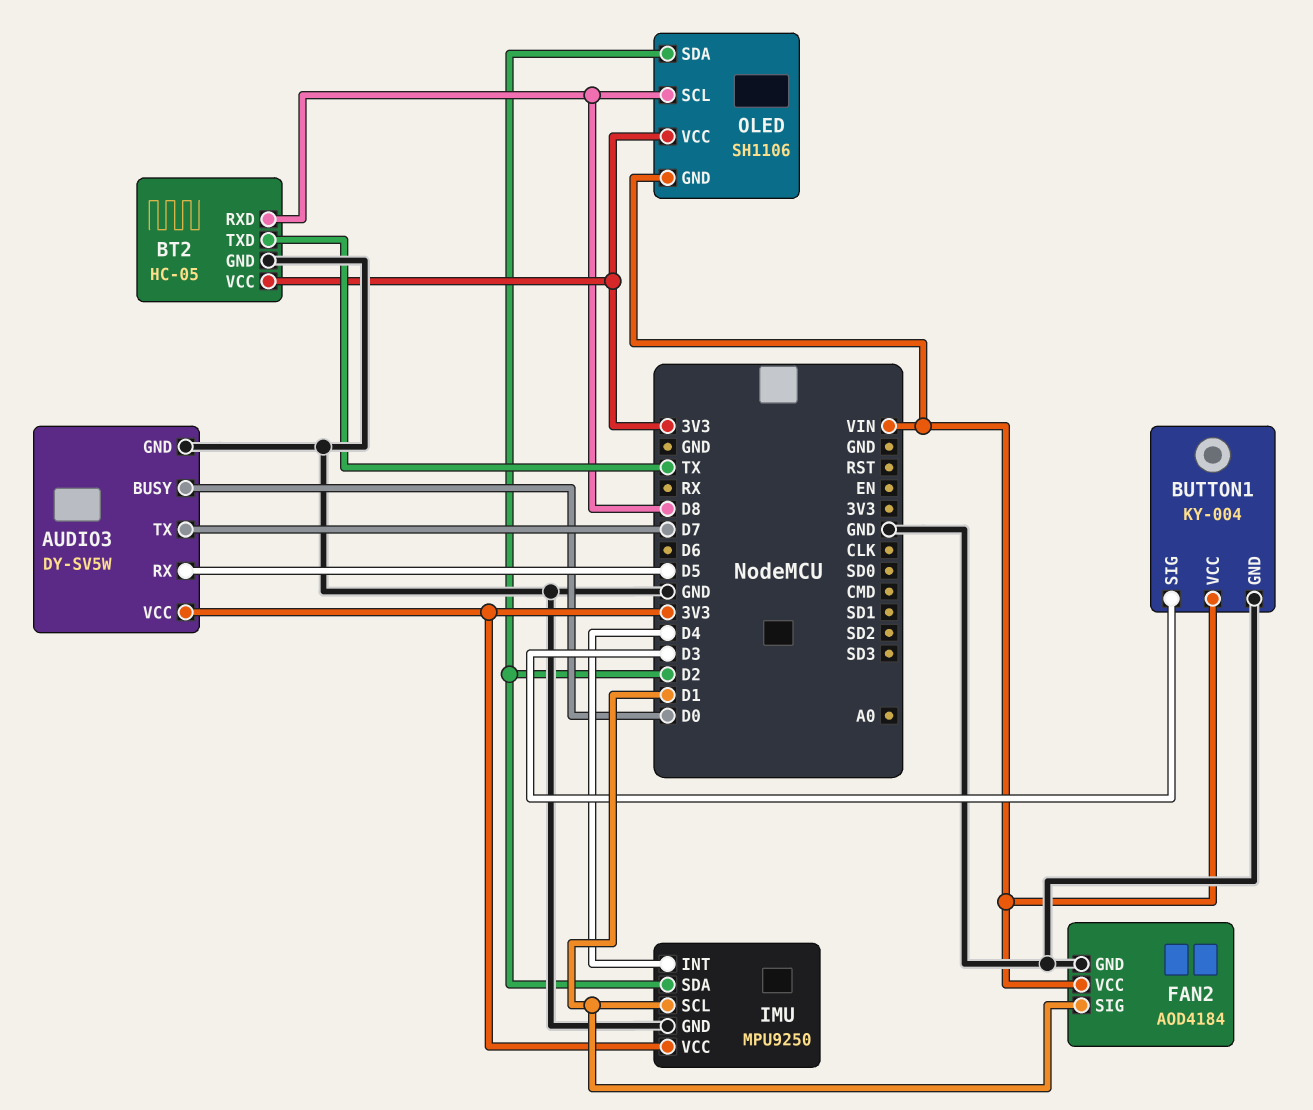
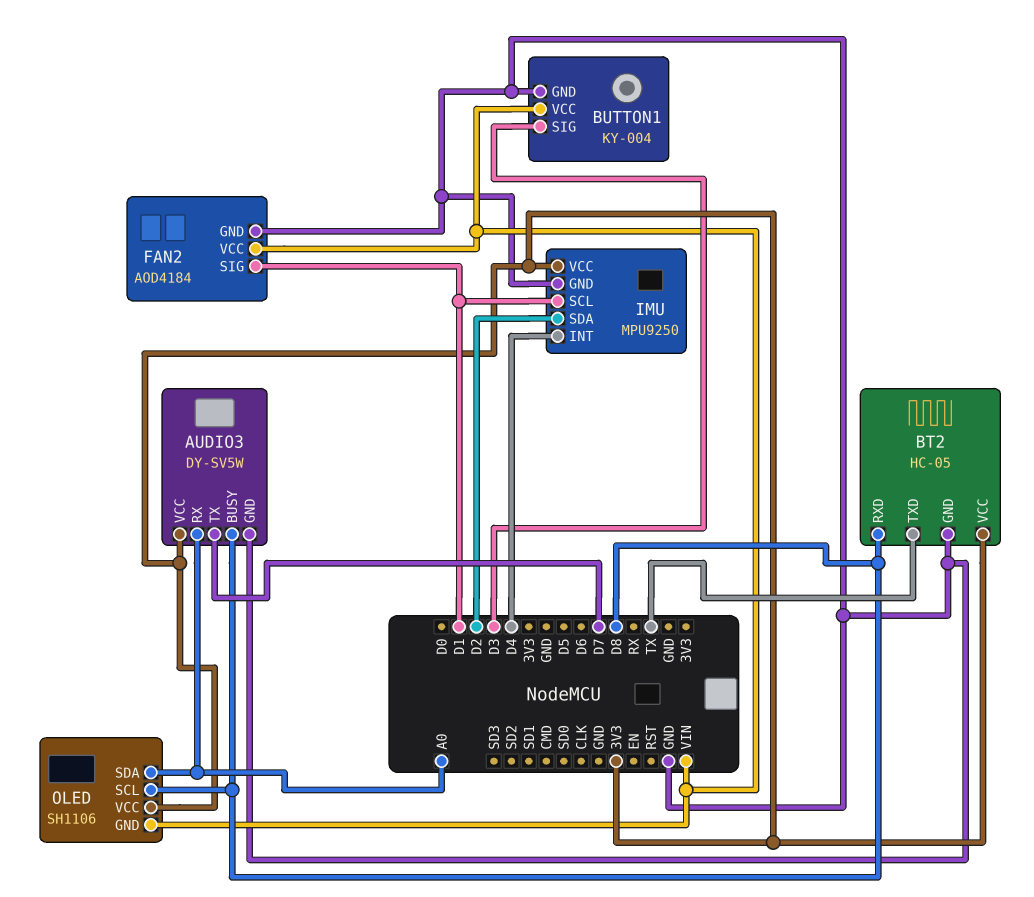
AUDIO3 pin BUSY: D0 -> D8
AUDIO3 pin RX: D5 -> A0
OLED pin SDA: D2 -> A0

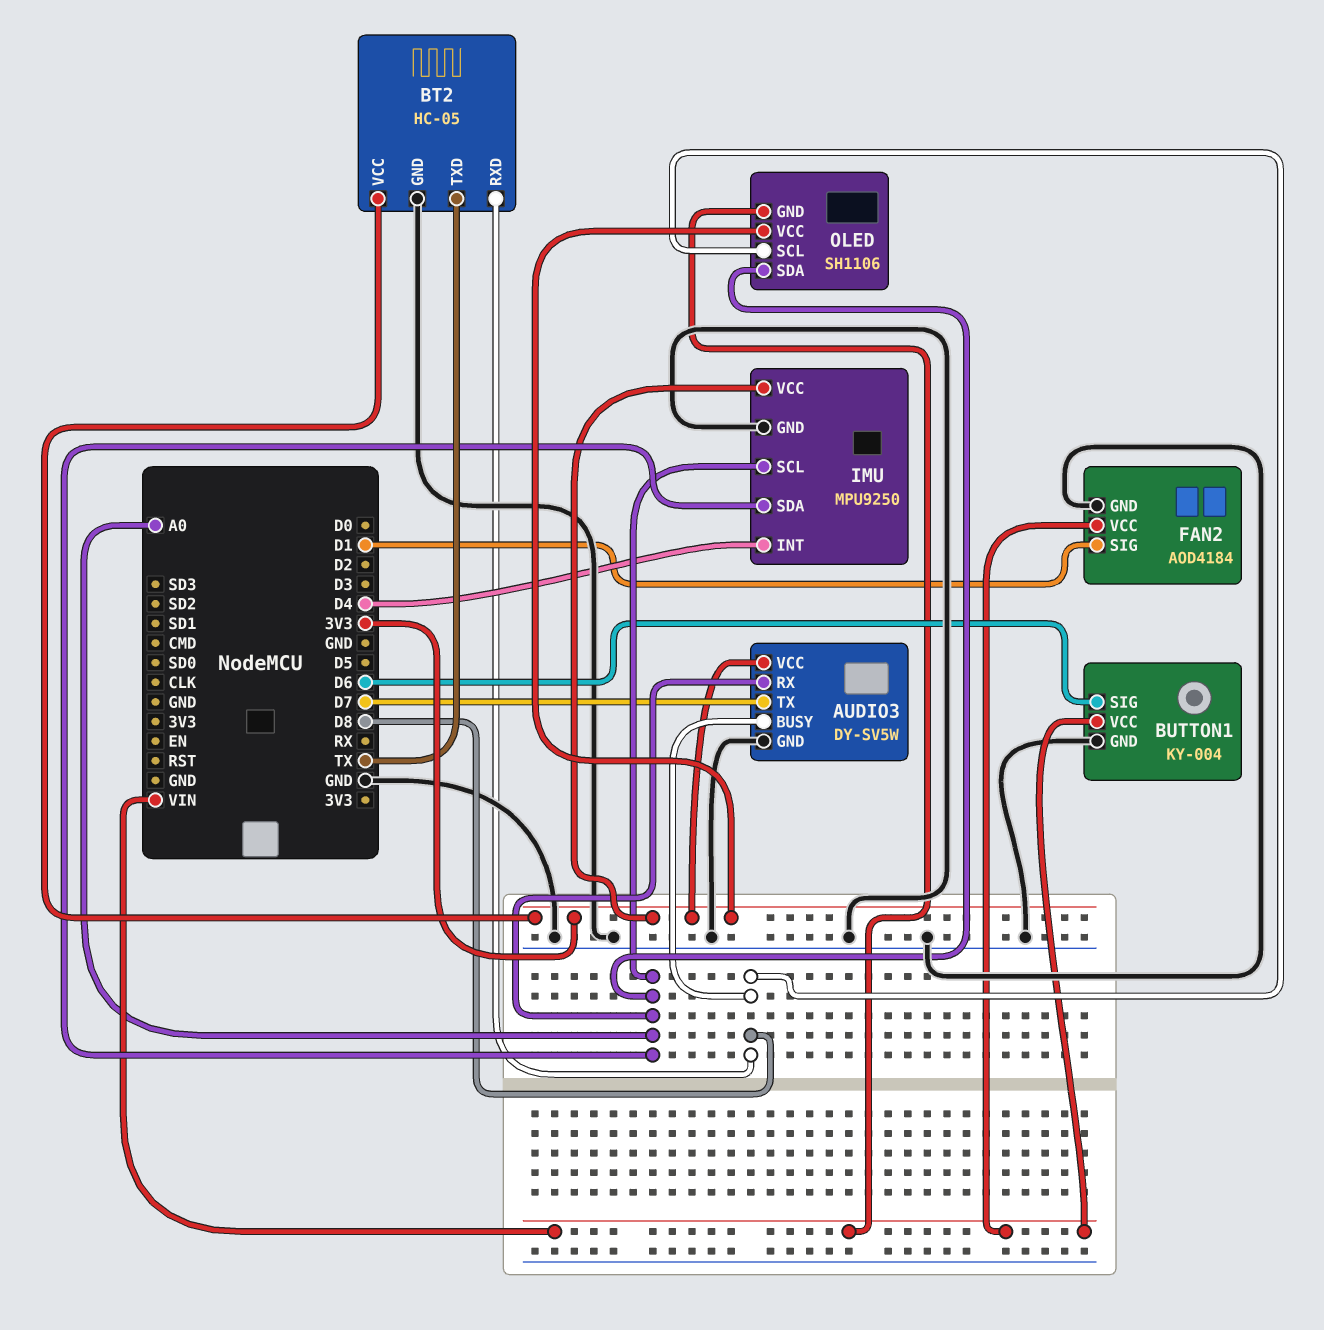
BUTTON1 pin SIG: D3 -> D6
IMU pin SCL: D1 -> A0
IMU pin SDA: D2 -> A0

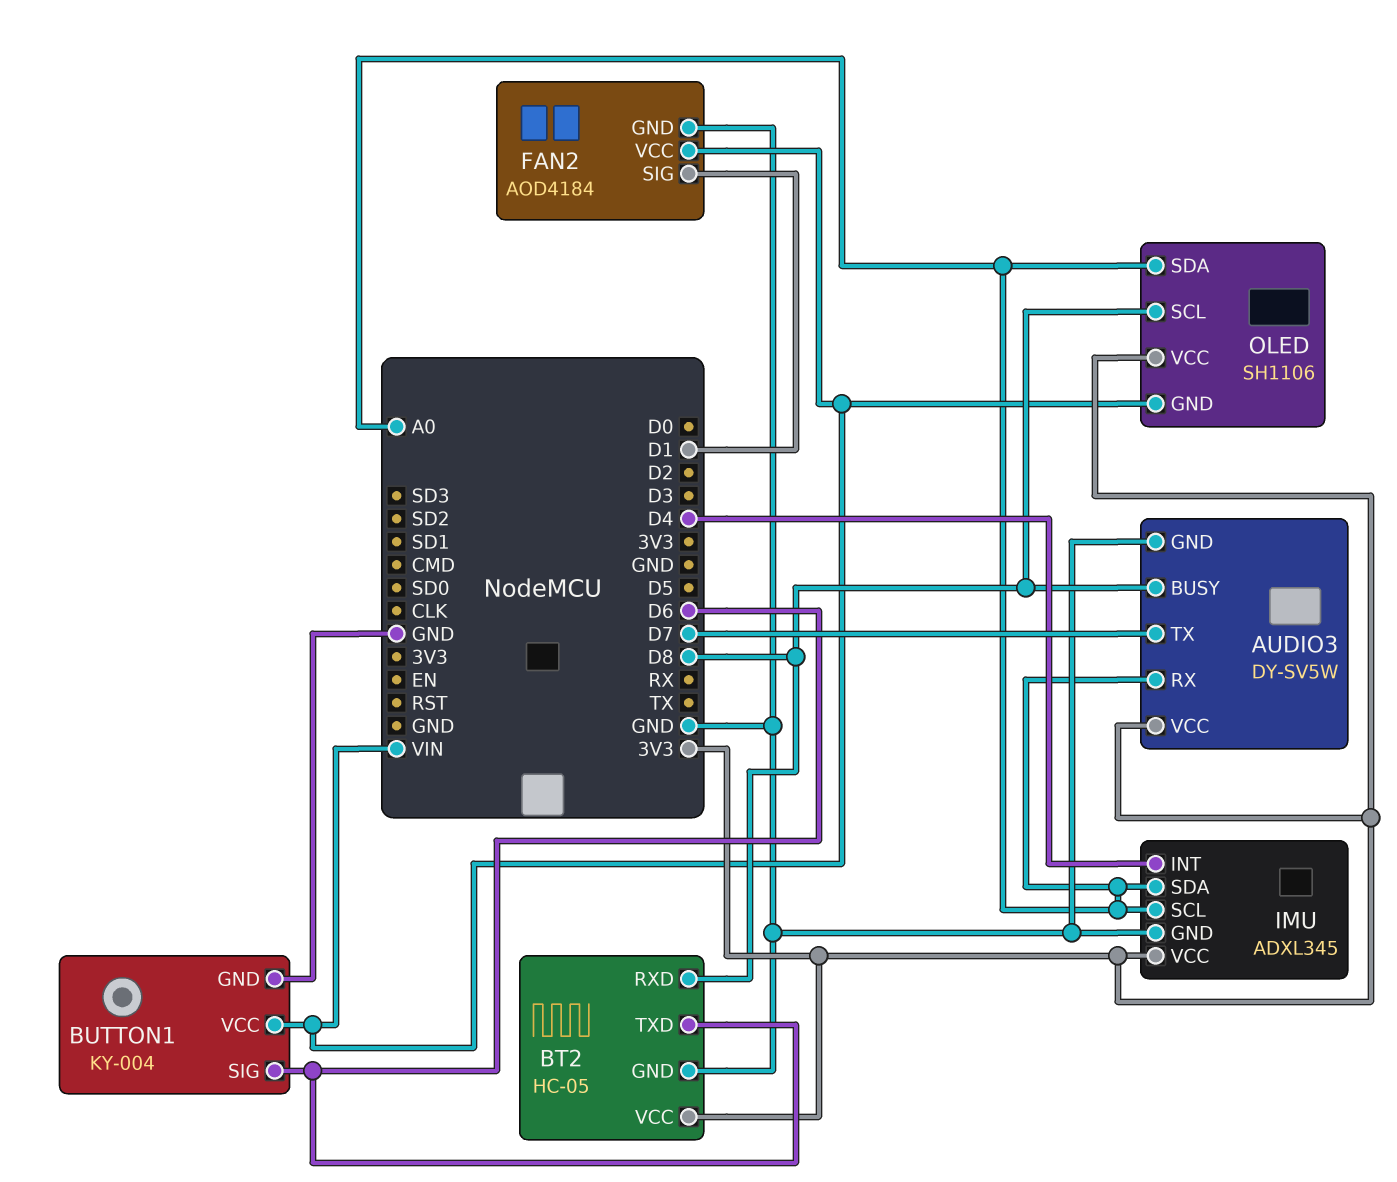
BT2 pin TXD: TX -> D6
IMU: MPU9250 -> ADXL345

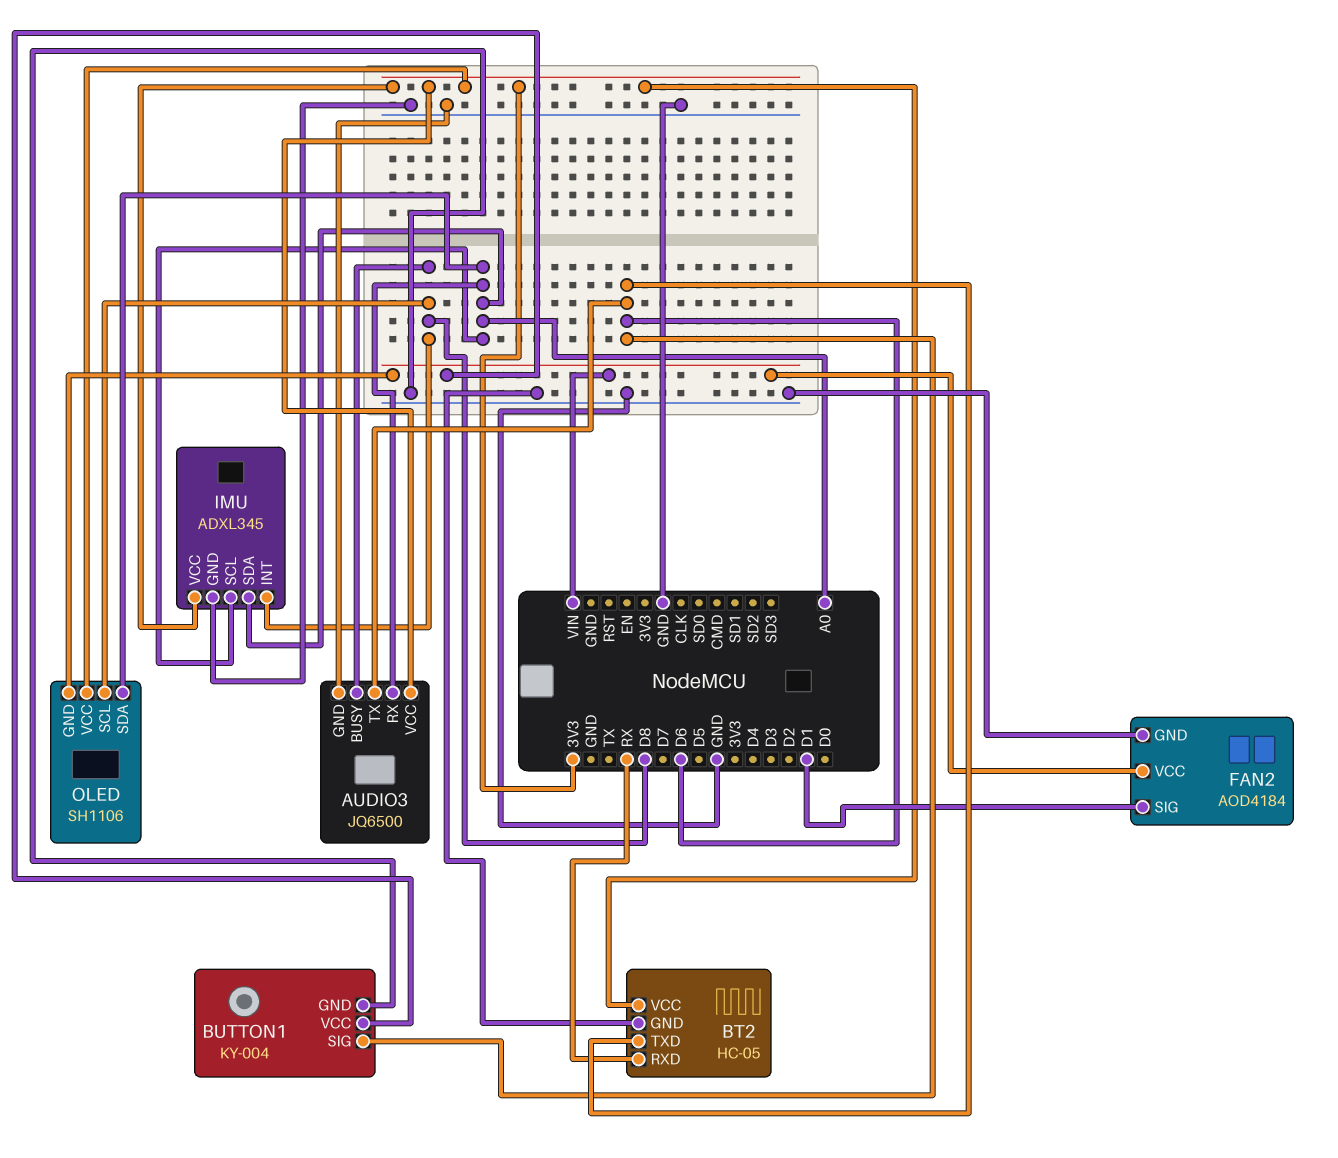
AUDIO3: DY-SV5W -> JQ6500
AUDIO3 pin TX: D7 -> D6
BT2 pin RXD: D8 -> RX
IMU pin INT: D4 -> D8

